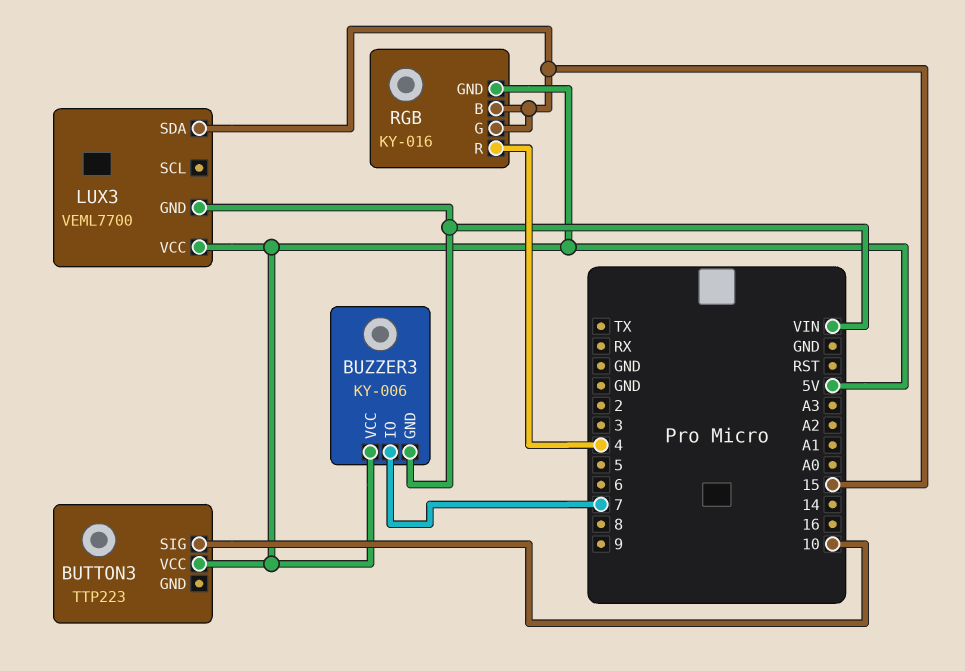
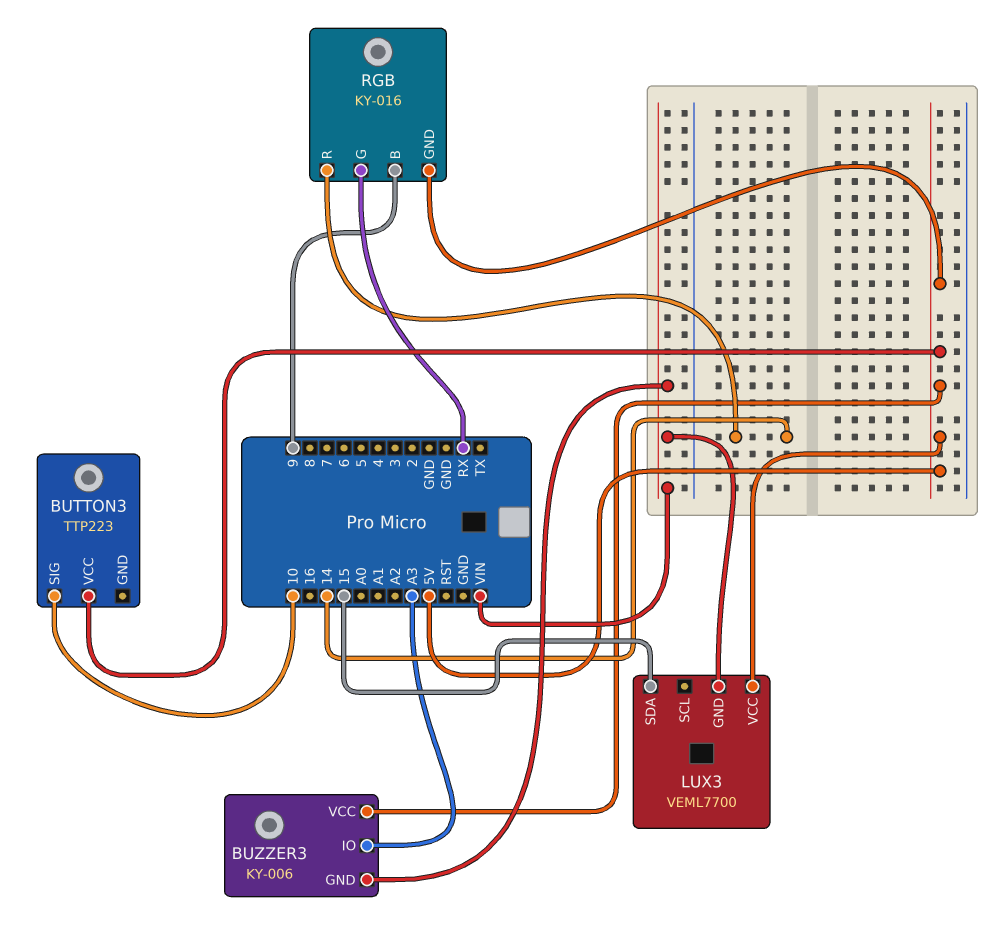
BUZZER3 pin IO: 7 -> A3
RGB pin B: 15 -> 9
RGB pin G: 15 -> RX
RGB pin R: 4 -> 14

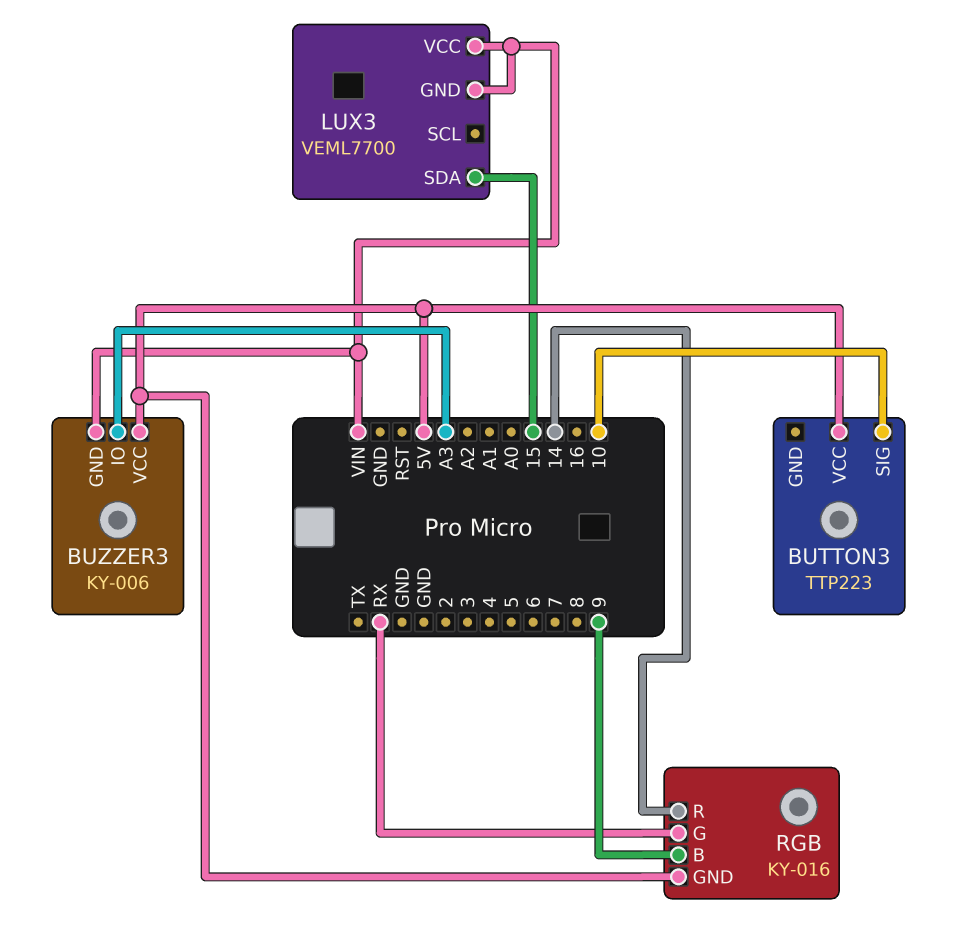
LUX3 pin VCC: 5V -> VIN

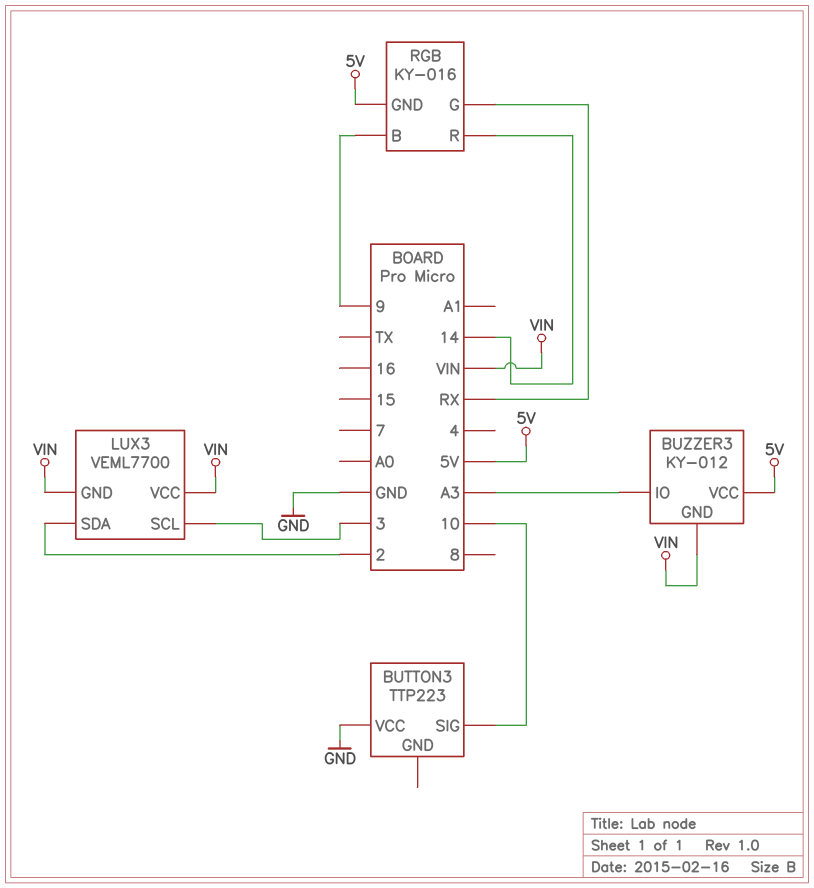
BUTTON3 pin VCC: 5V -> GND
BUZZER3: KY-006 -> KY-012
LUX3 pin SCL: none -> 3
LUX3 pin SDA: 15 -> 2

